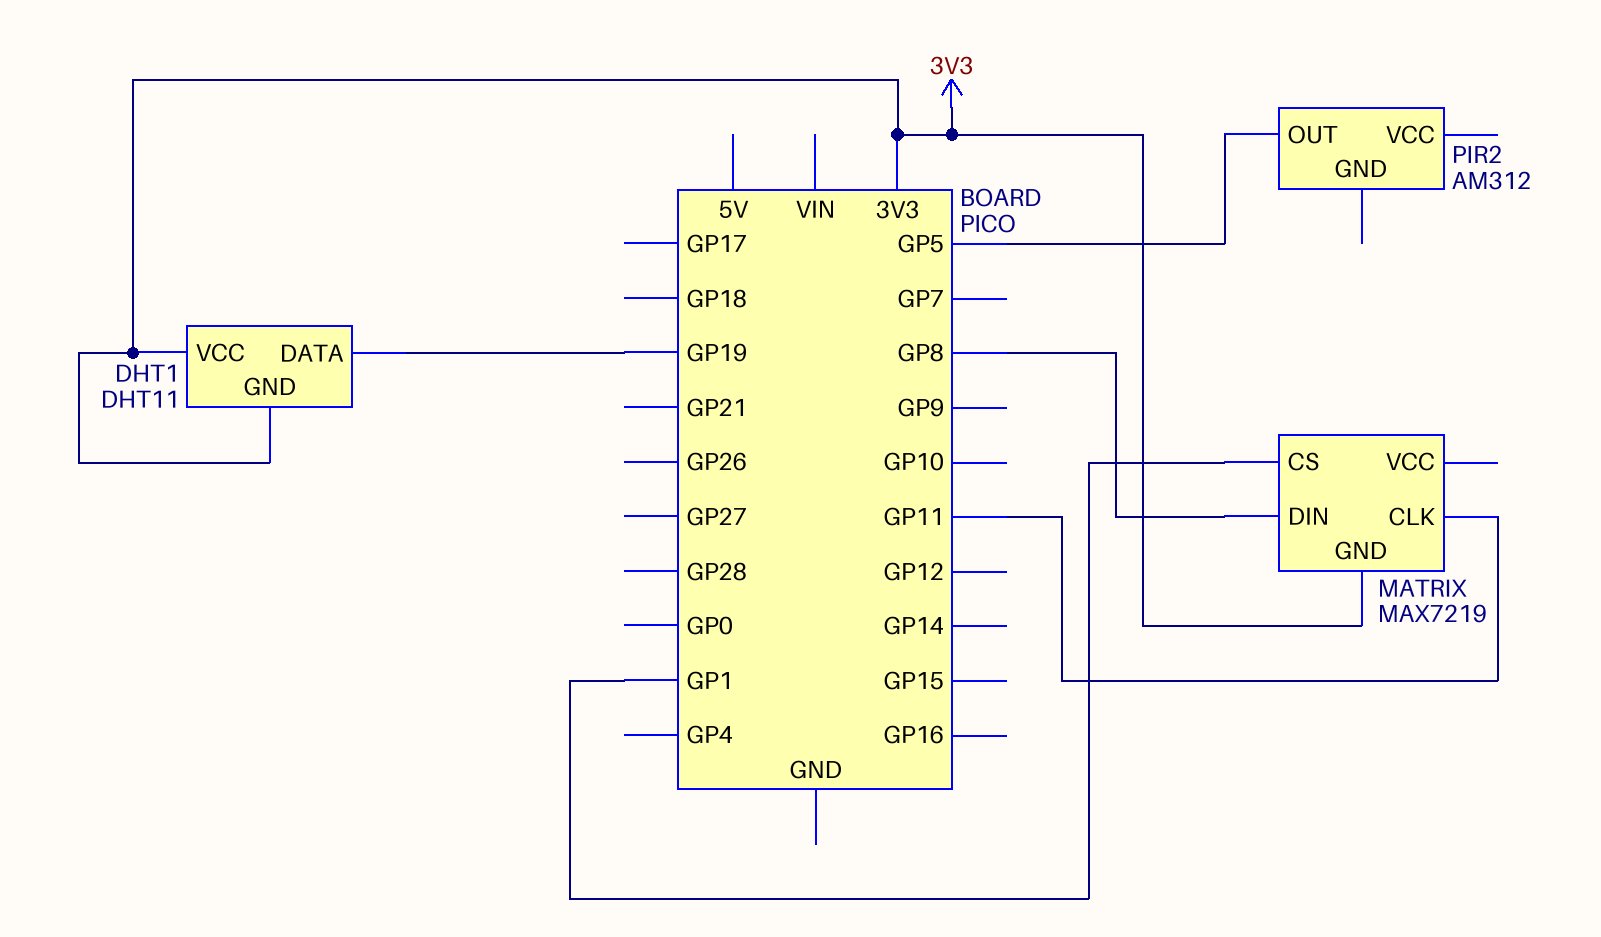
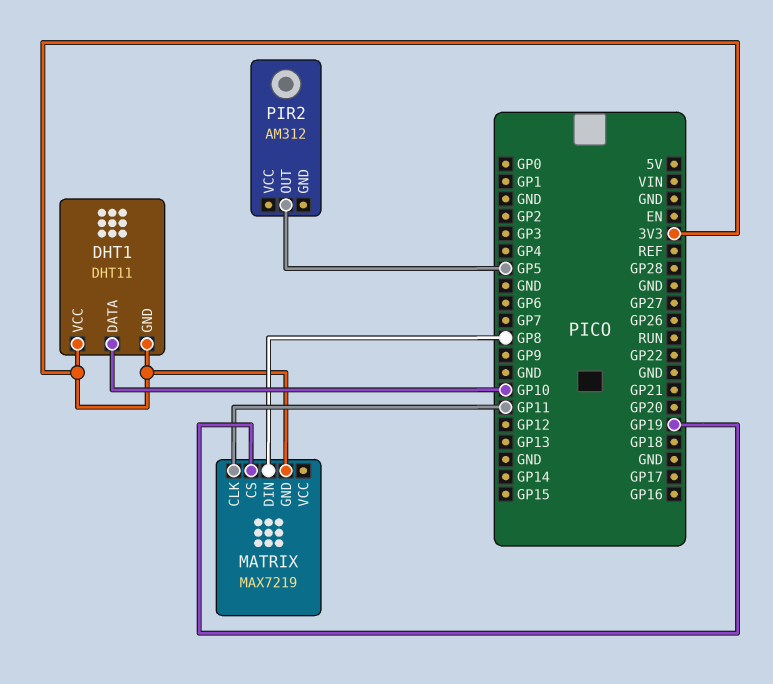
DHT1 pin DATA: GP19 -> GP10
MATRIX pin CS: GP1 -> GP19

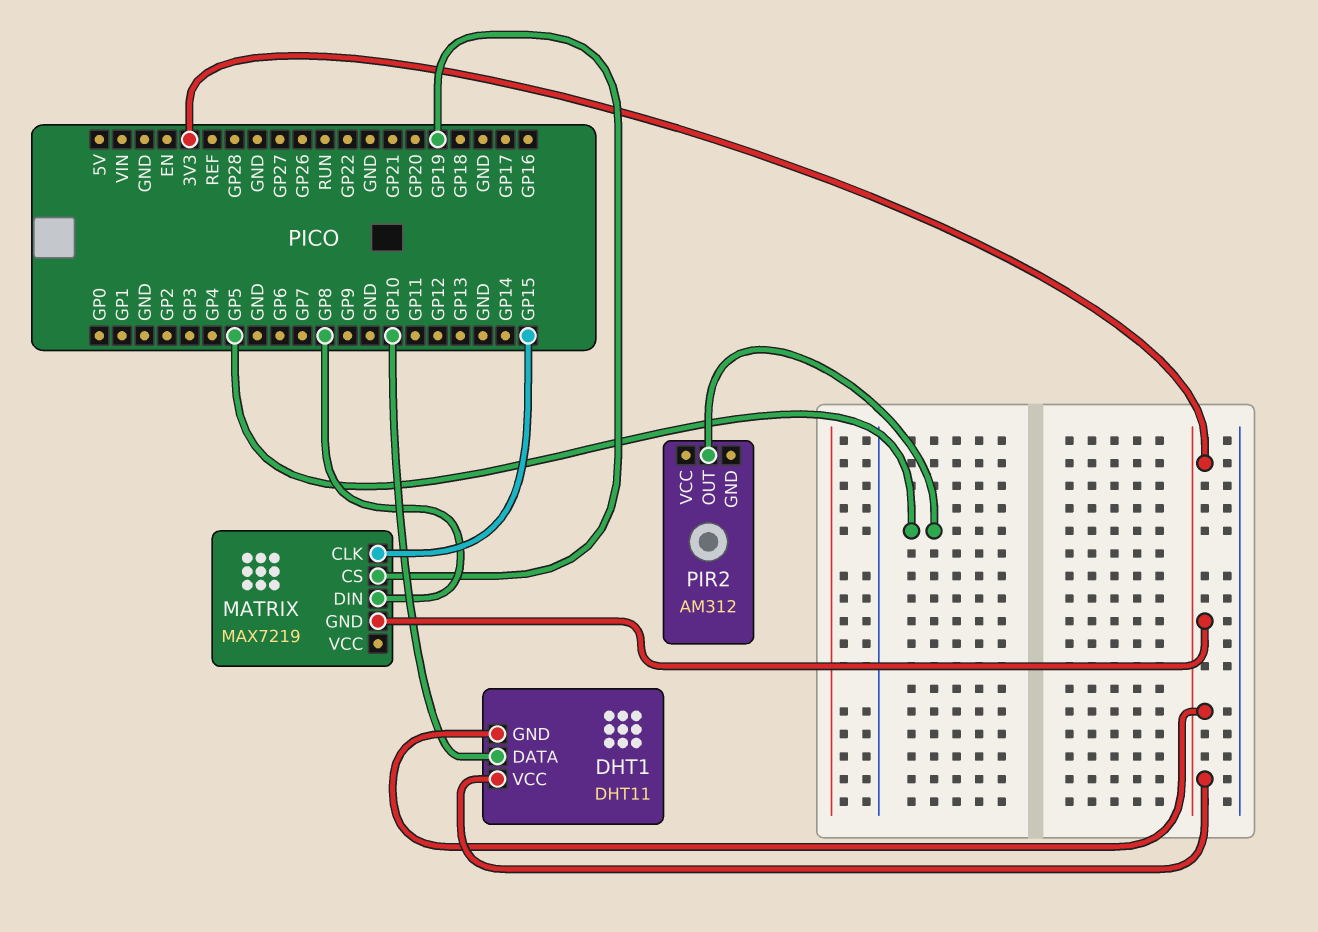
MATRIX pin CLK: GP11 -> GP15

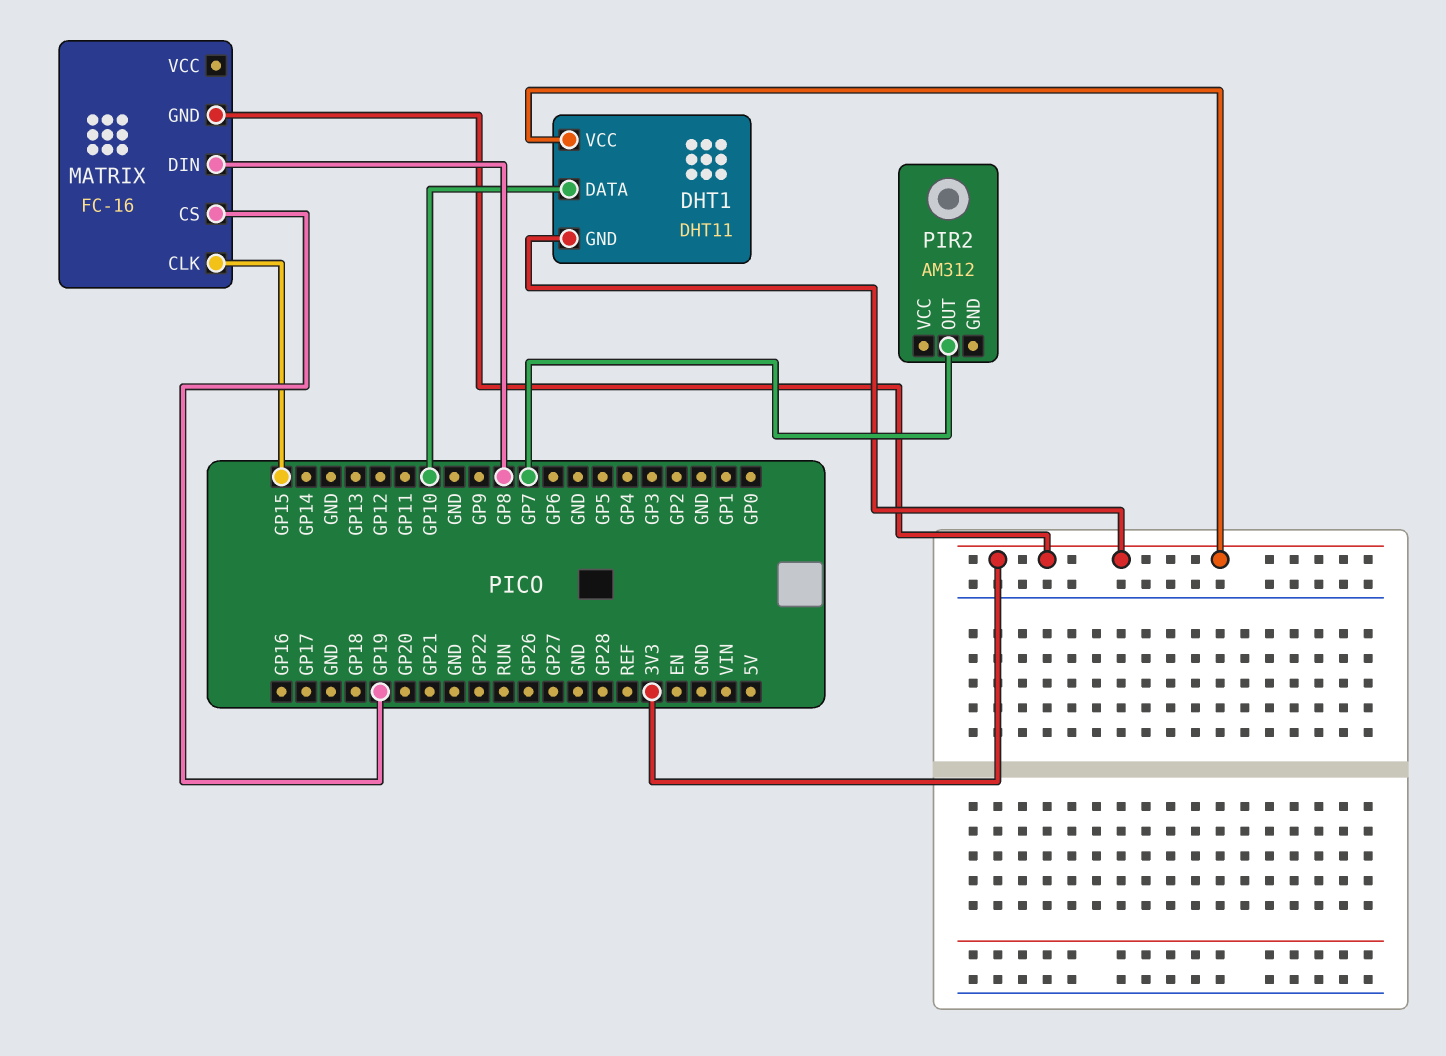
MATRIX: MAX7219 -> FC-16
PIR2 pin OUT: GP5 -> GP7

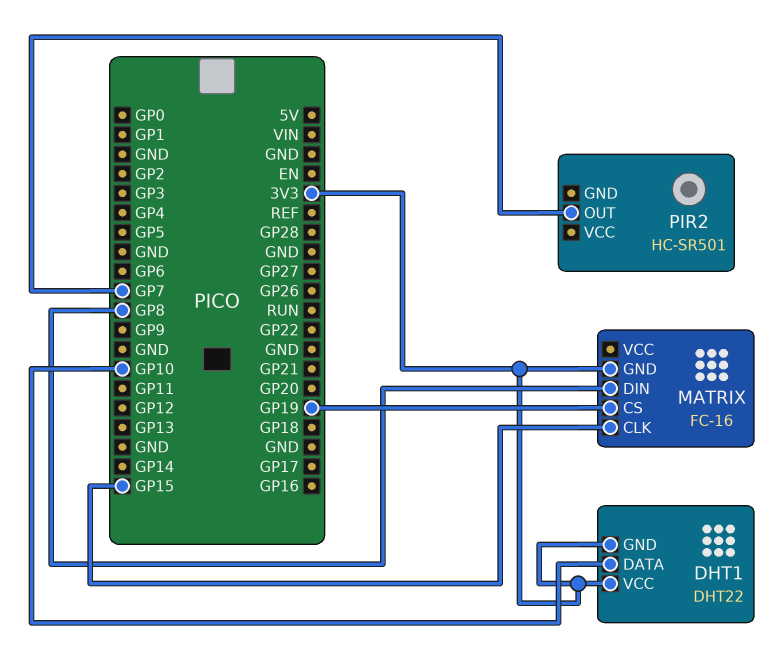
DHT1: DHT11 -> DHT22
PIR2: AM312 -> HC-SR501

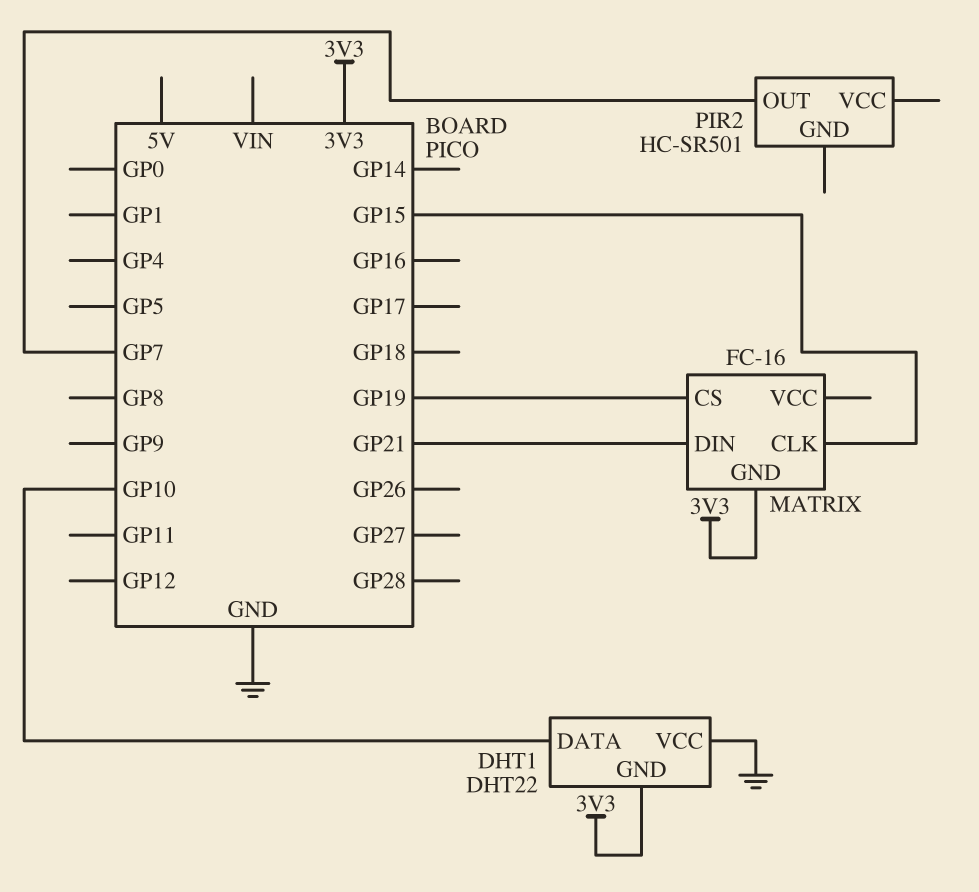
DHT1 pin VCC: 3V3 -> GND
MATRIX pin DIN: GP8 -> GP21

